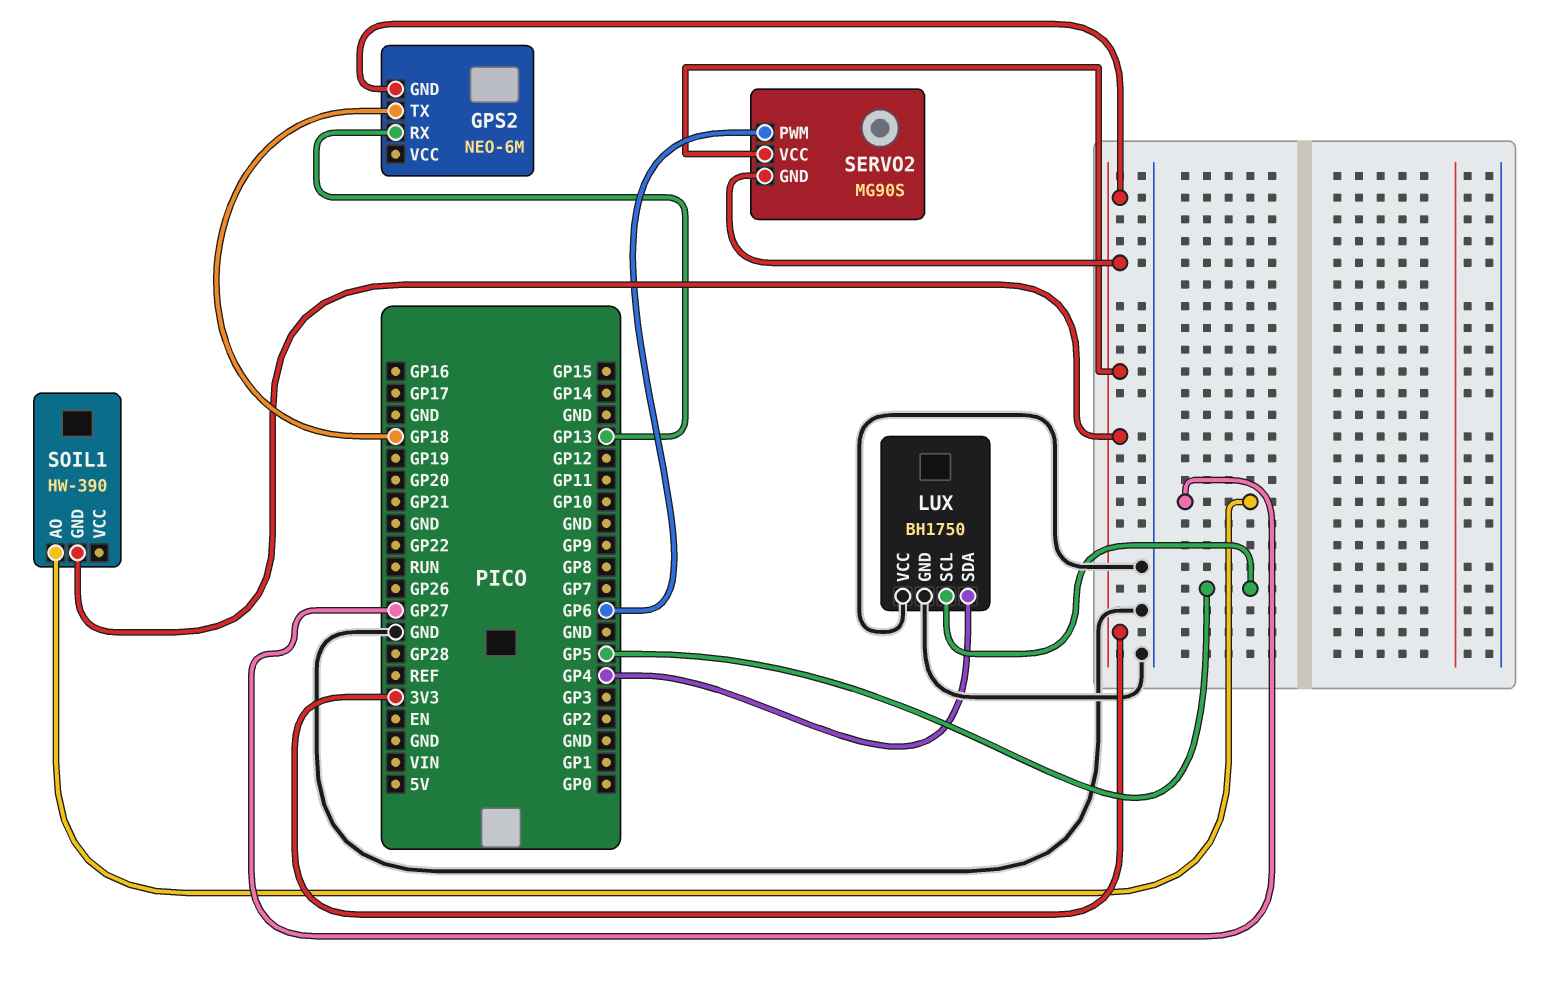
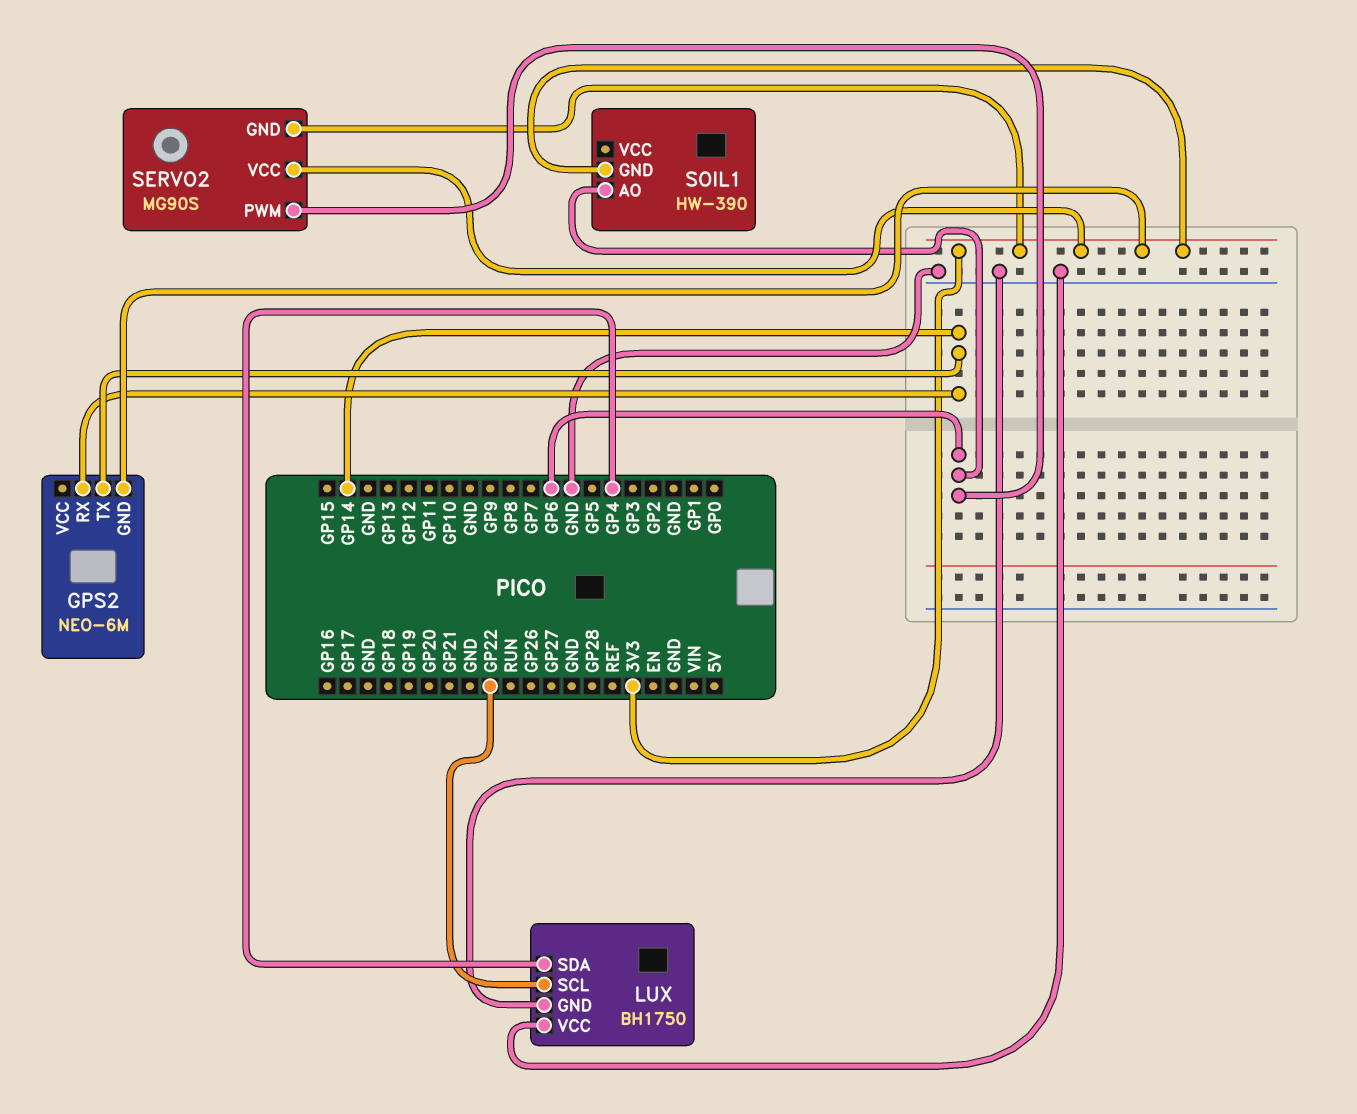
GPS2 pin RX: GP13 -> GP14
GPS2 pin TX: GP18 -> GP14
LUX pin SCL: GP5 -> GP22
SOIL1 pin AO: GP27 -> GP6

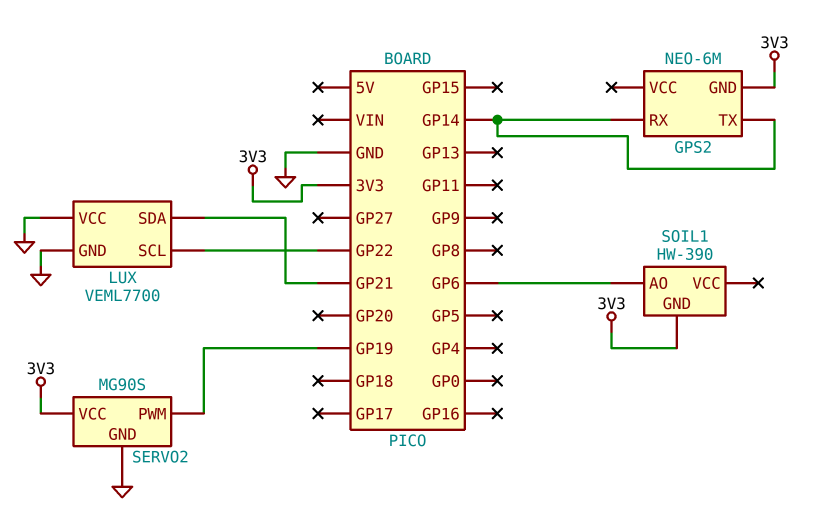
LUX: BH1750 -> VEML7700
LUX pin SDA: GP4 -> GP21
SERVO2 pin GND: 3V3 -> GND
SERVO2 pin PWM: GP6 -> GP19

